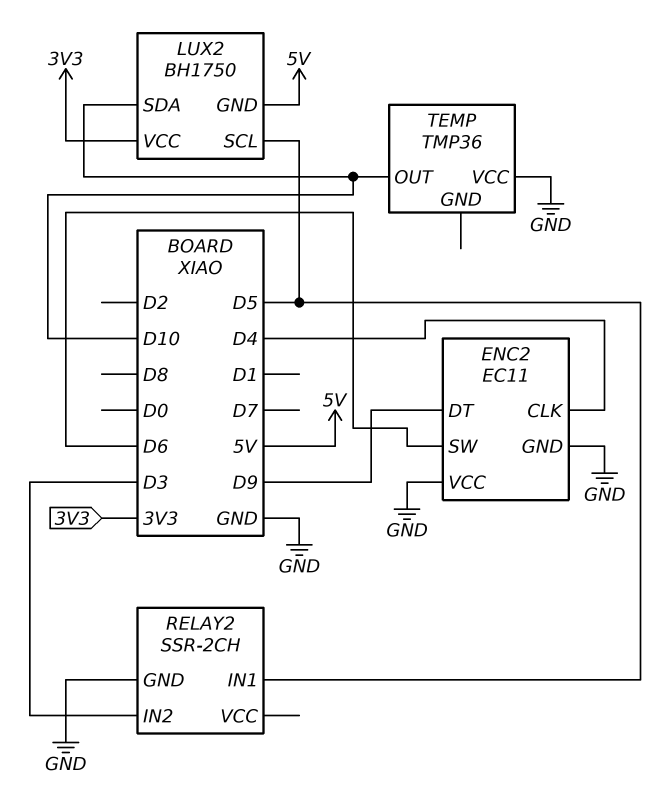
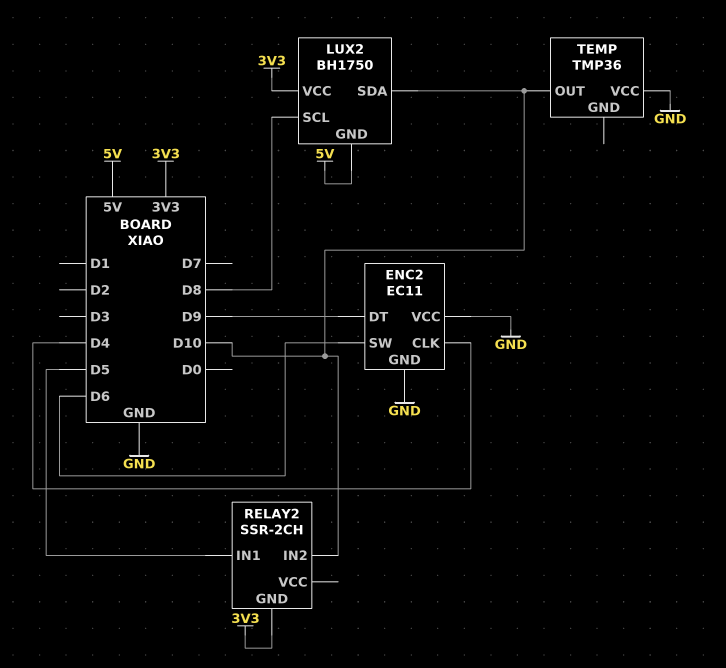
LUX2 pin SCL: D5 -> D8
RELAY2 pin GND: GND -> 3V3
RELAY2 pin IN2: D3 -> D10

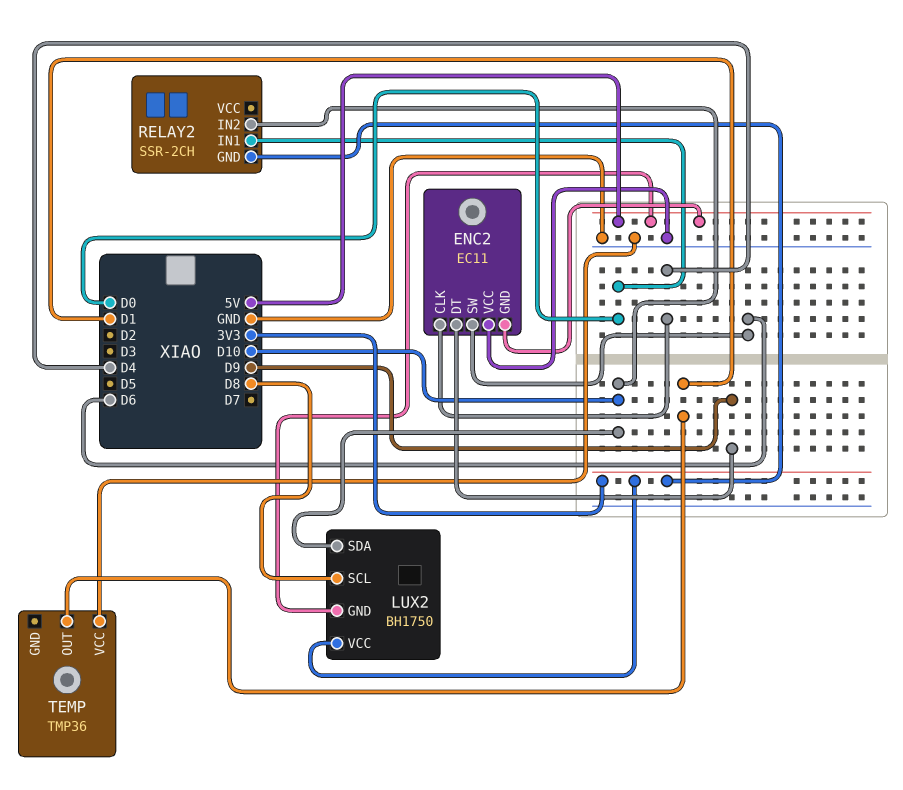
ENC2 pin GND: GND -> 5V
RELAY2 pin IN1: D5 -> D0
TEMP pin OUT: D10 -> D1

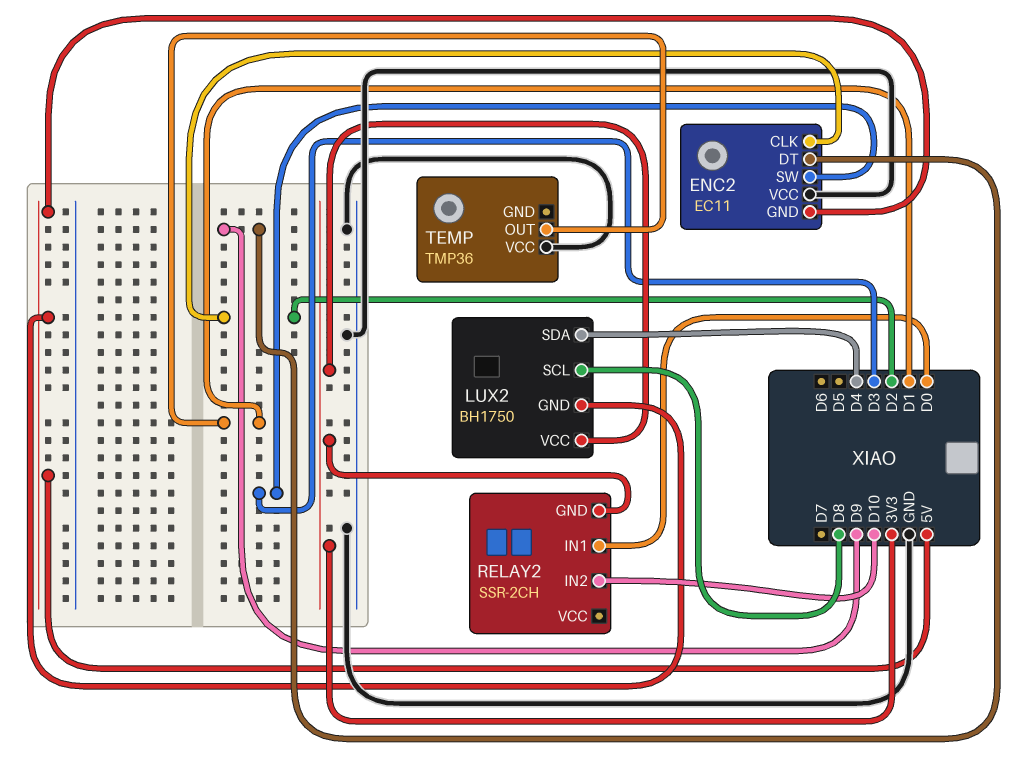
ENC2 pin CLK: D4 -> D2
ENC2 pin SW: D6 -> D3
LUX2 pin SDA: D10 -> D4

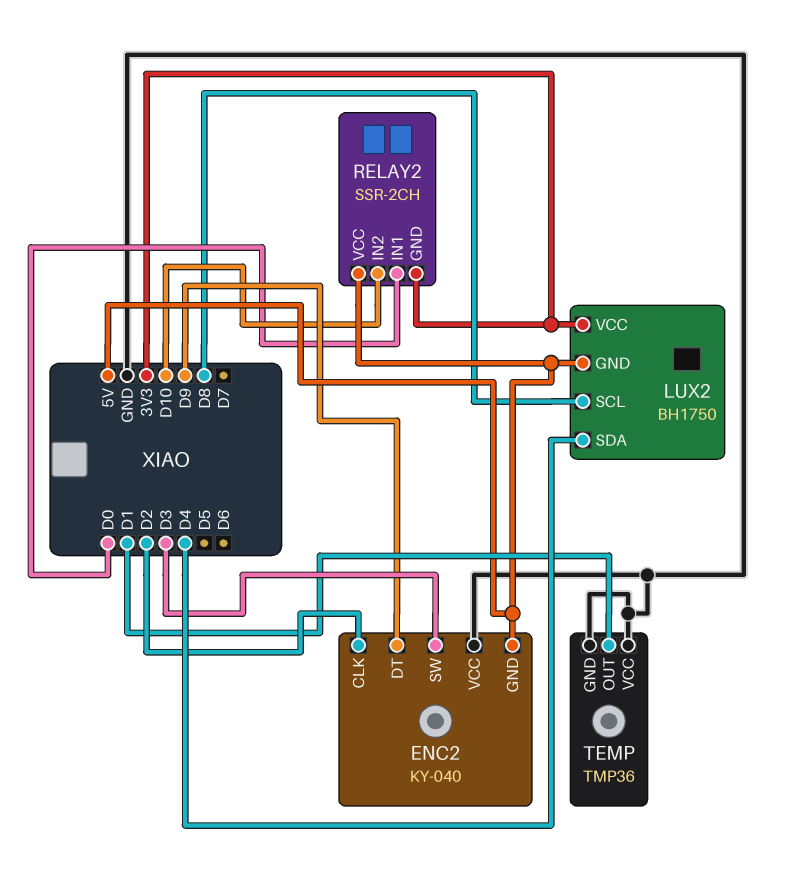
ENC2: EC11 -> KY-040
RELAY2 pin VCC: none -> 5V
TEMP pin GND: none -> GND

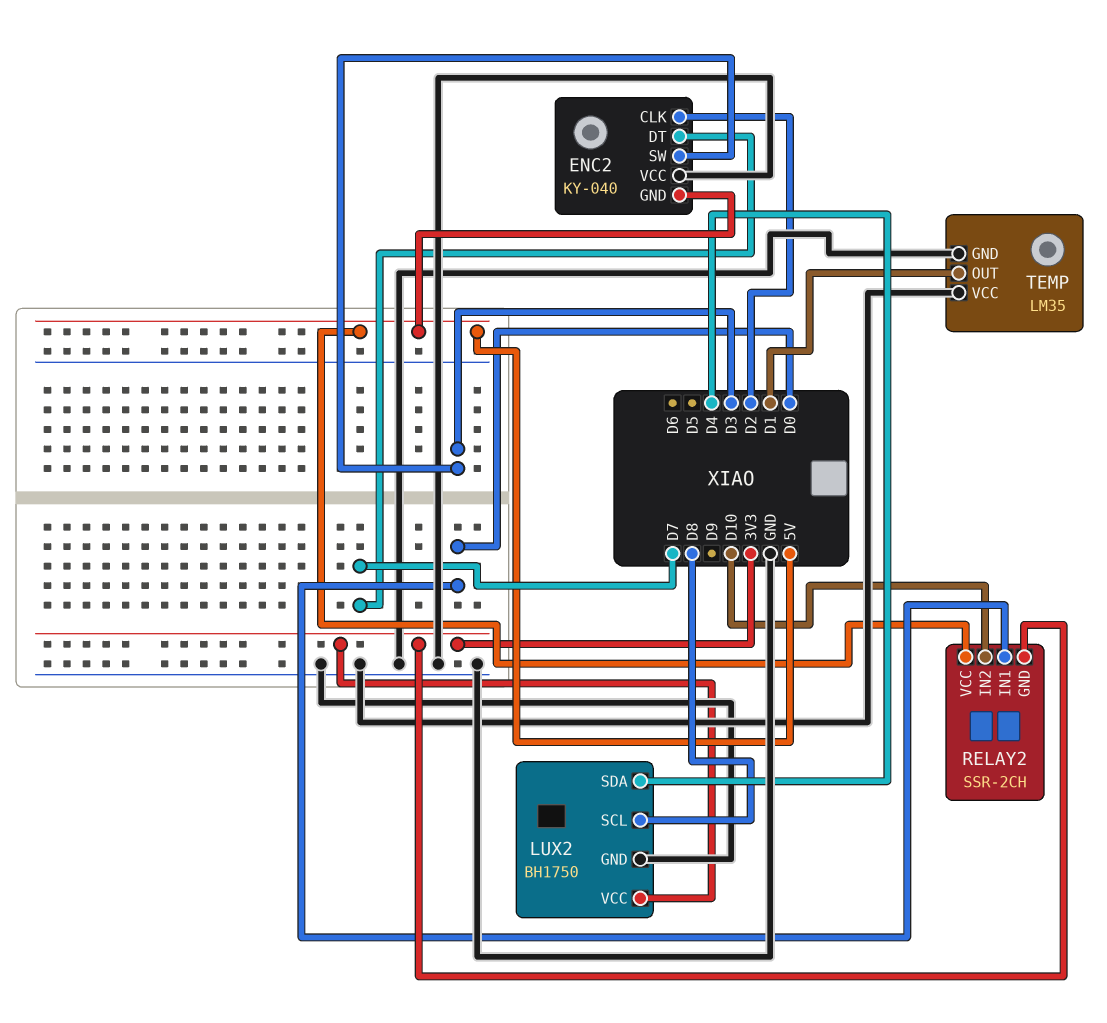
ENC2 pin DT: D9 -> D7
LUX2 pin GND: 5V -> GND
TEMP: TMP36 -> LM35

